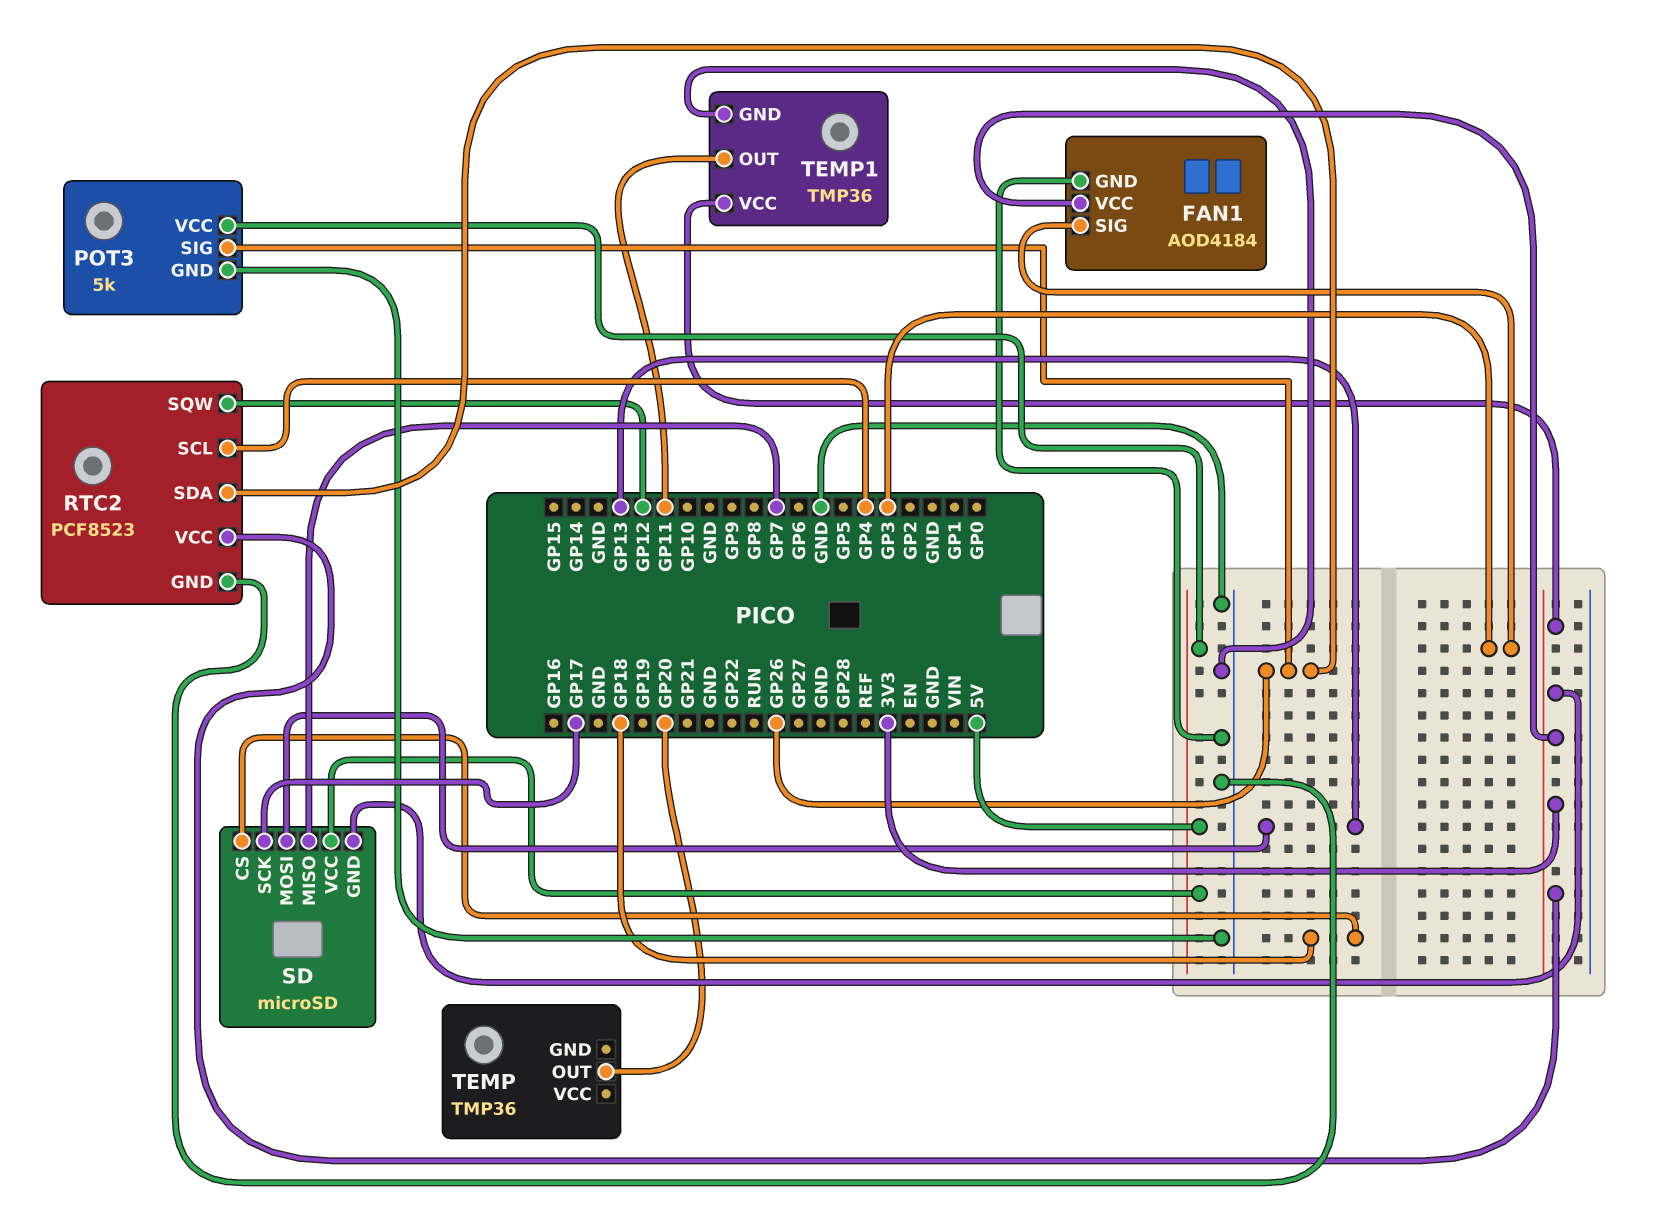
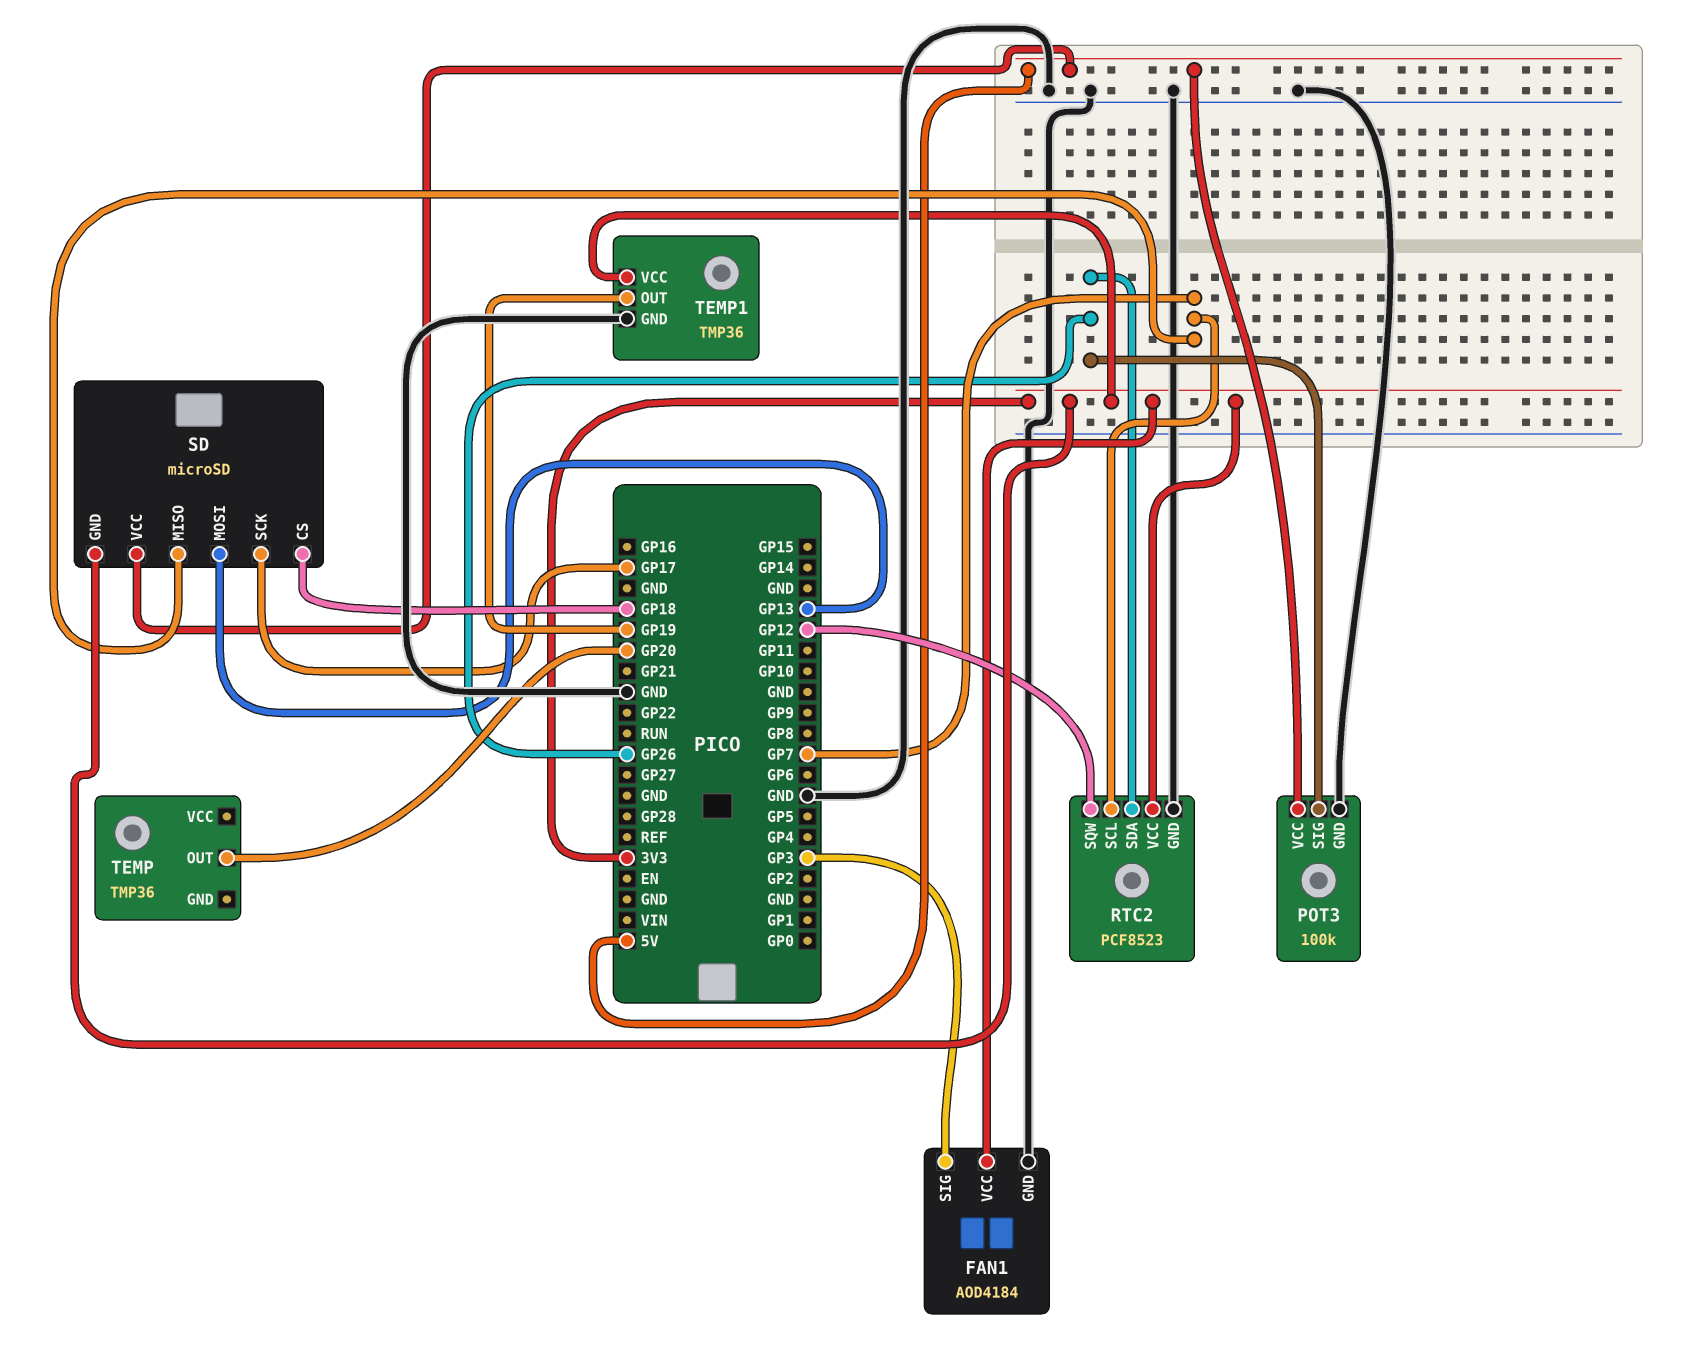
POT3: 5k -> 100k
RTC2 pin SCL: GP4 -> GP7
TEMP1 pin OUT: GP11 -> GP19

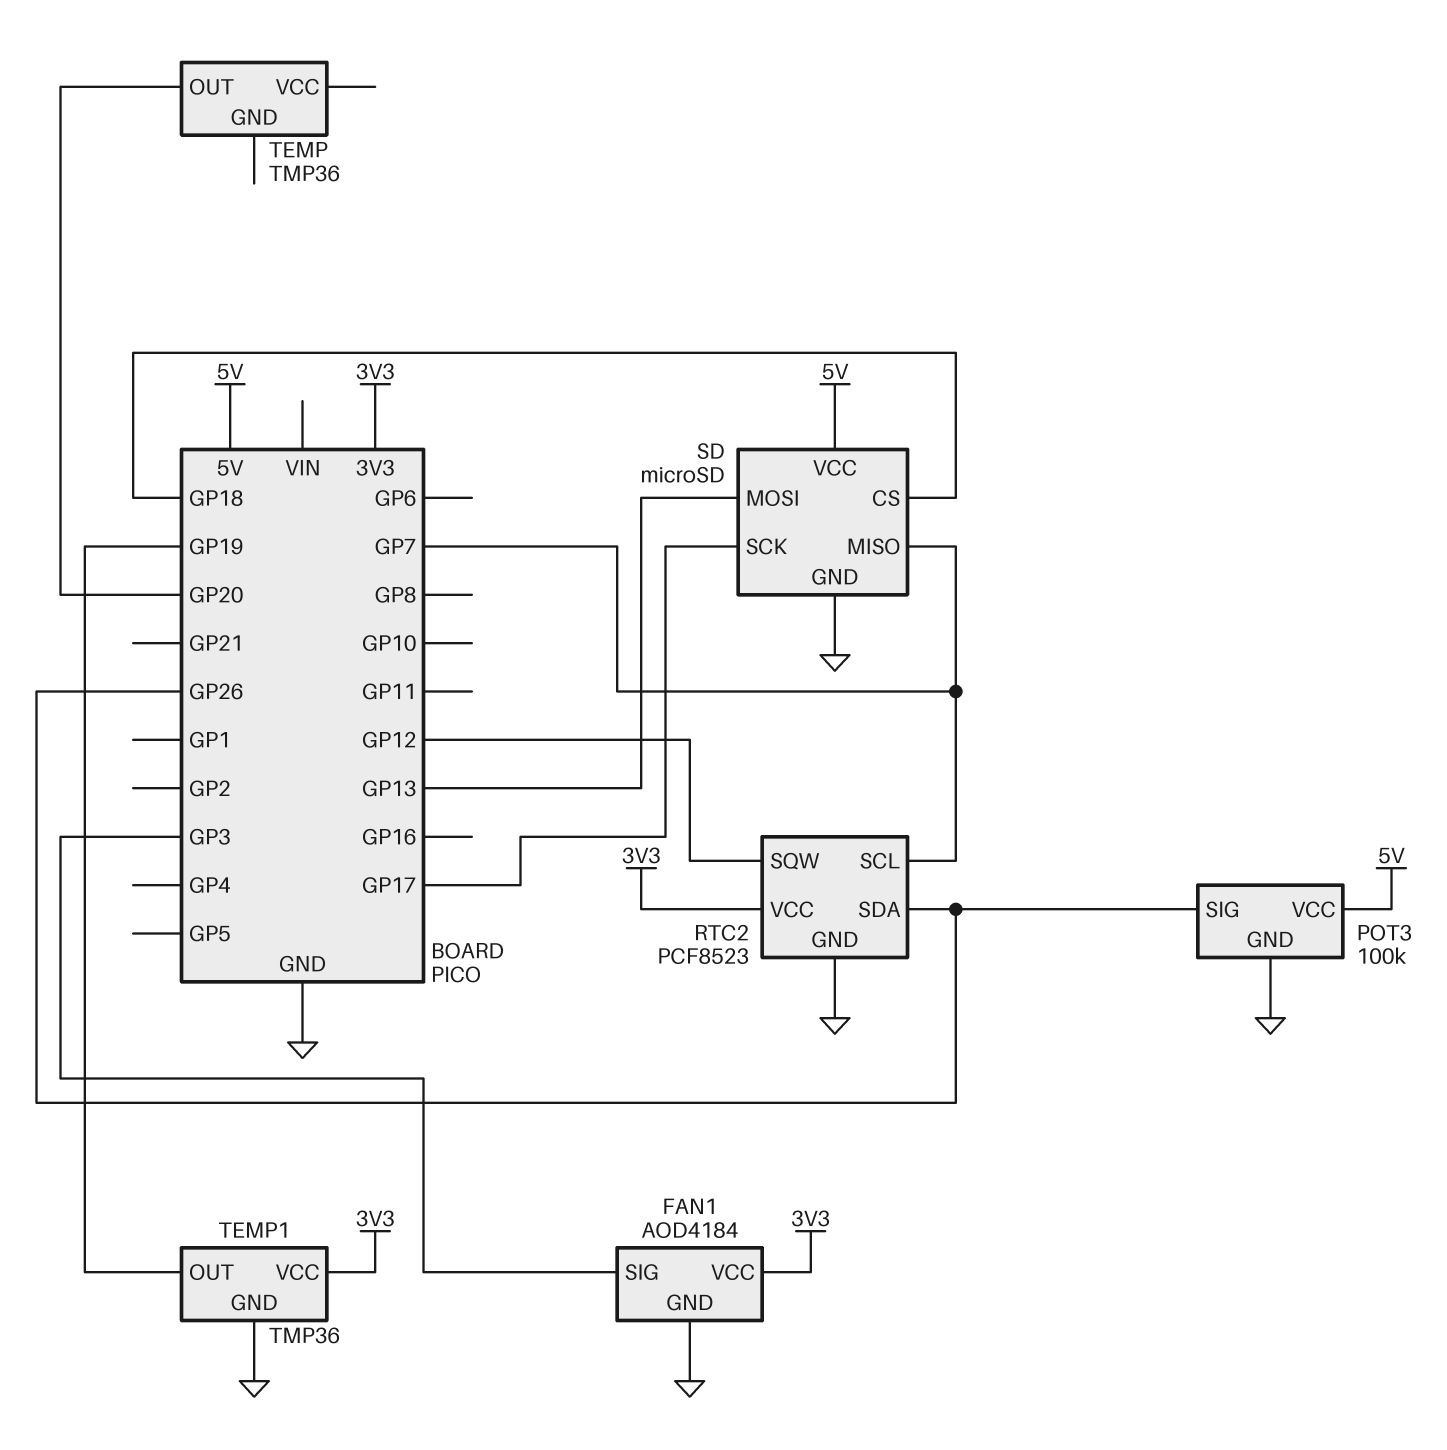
SD pin GND: 3V3 -> GND

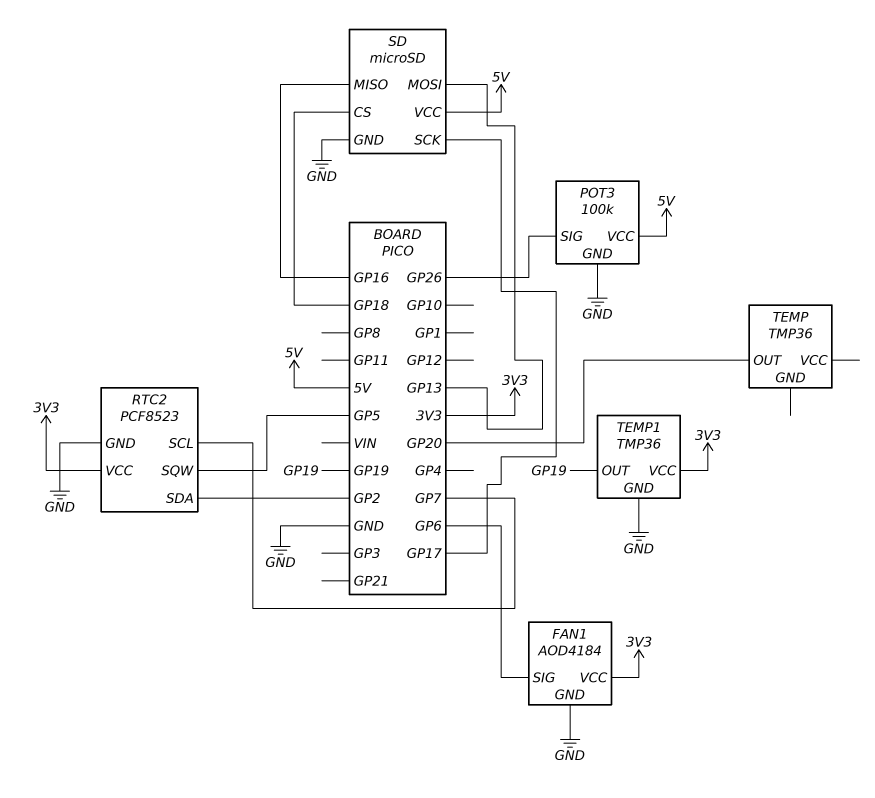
FAN1 pin SIG: GP3 -> GP6
RTC2 pin SDA: GP26 -> GP2
RTC2 pin SQW: GP12 -> GP5
SD pin MISO: GP7 -> GP16

